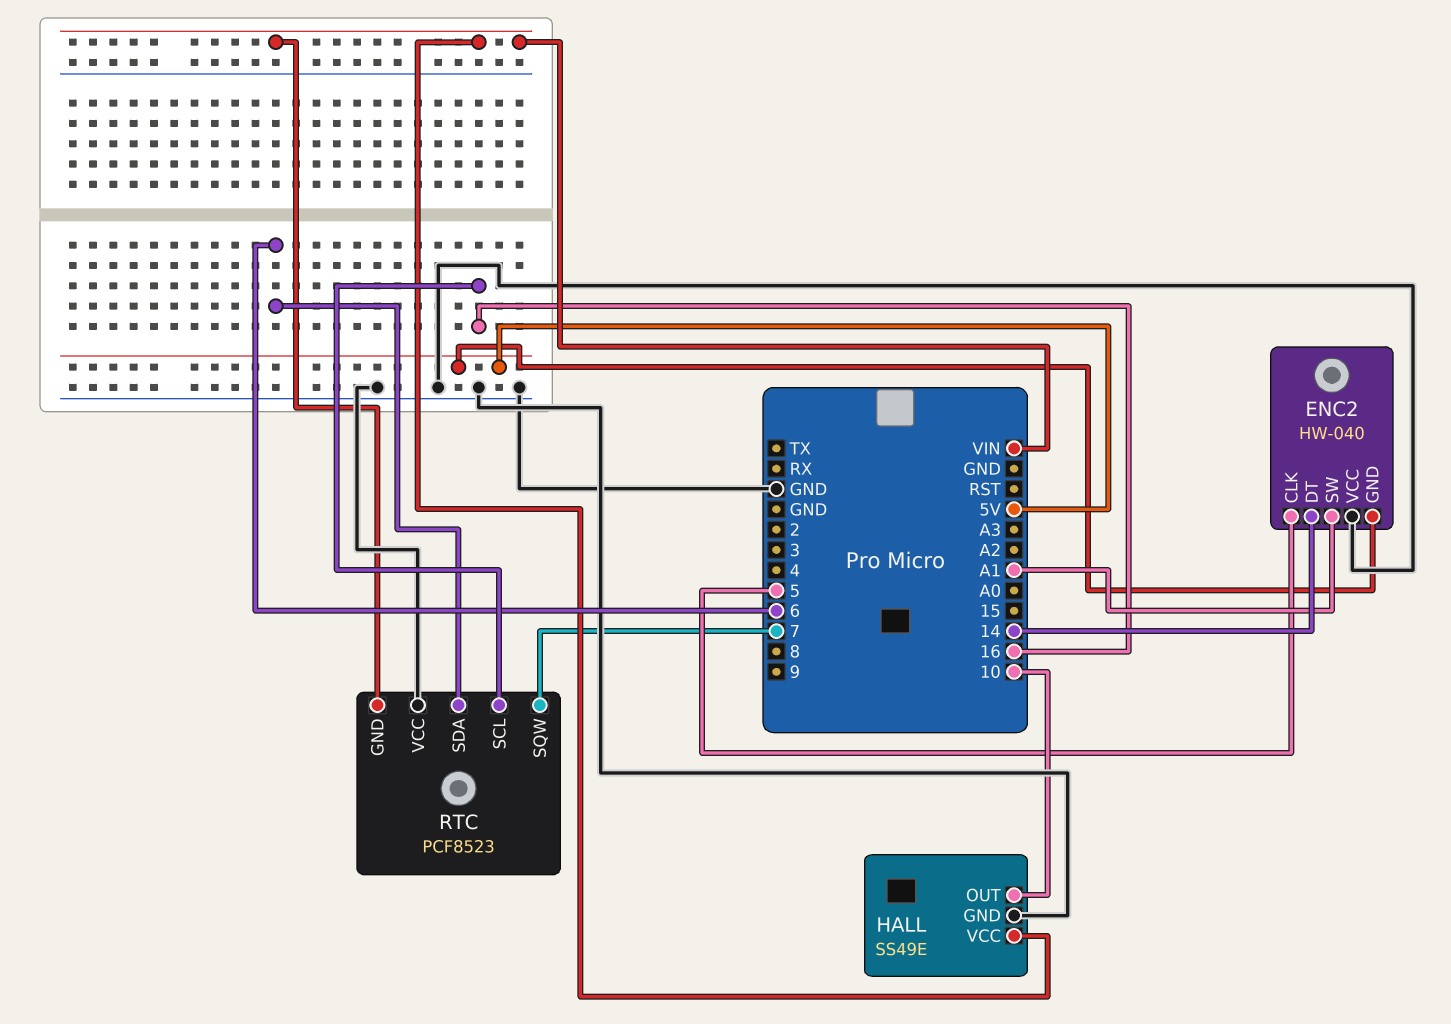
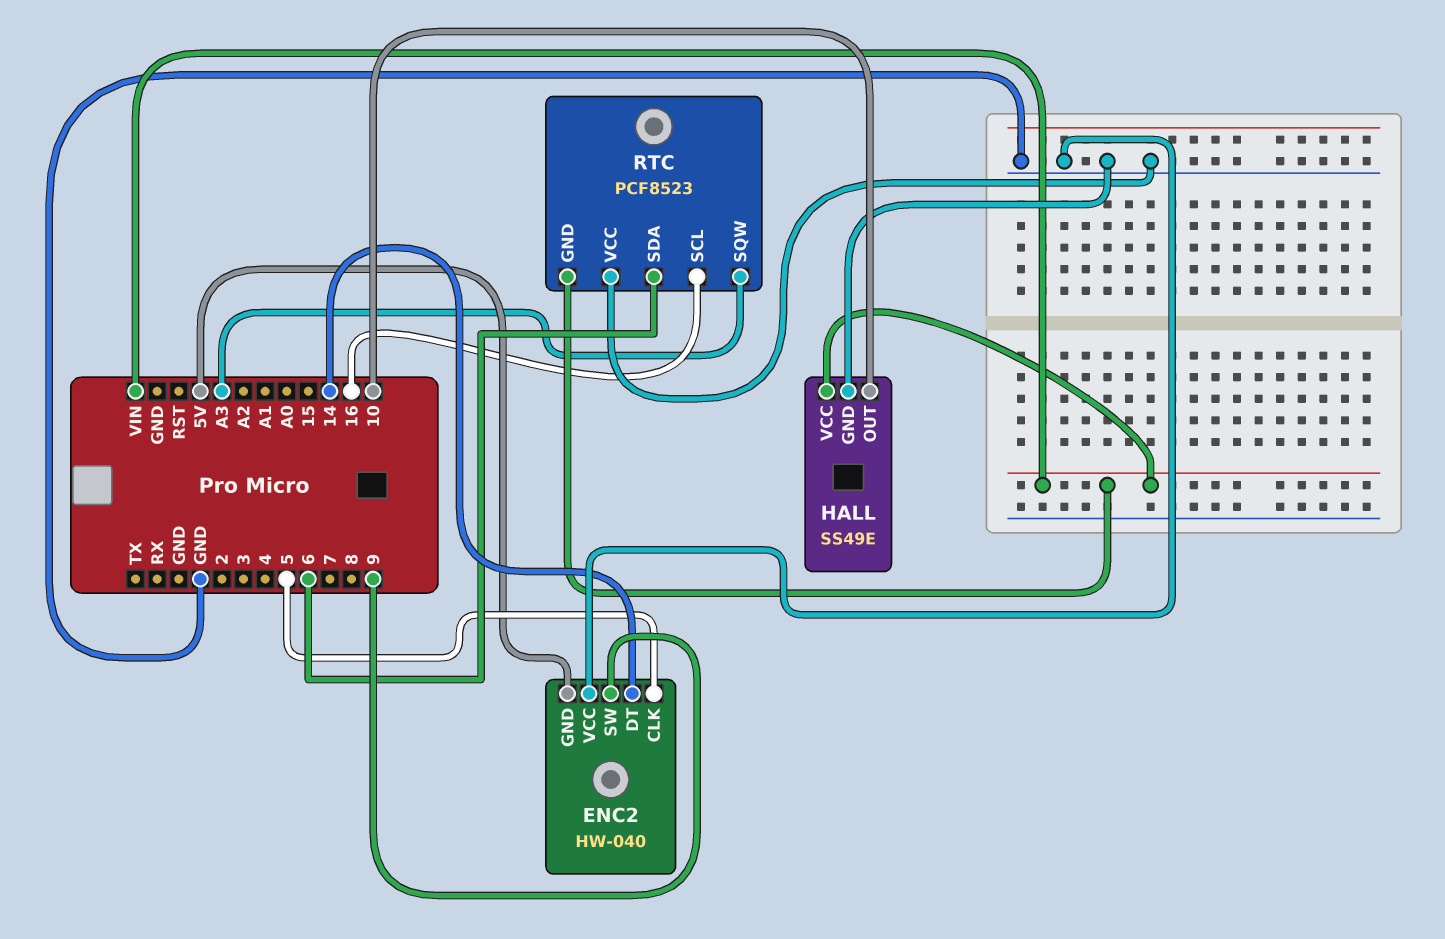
ENC2 pin SW: A1 -> 9
RTC pin SQW: 7 -> A3

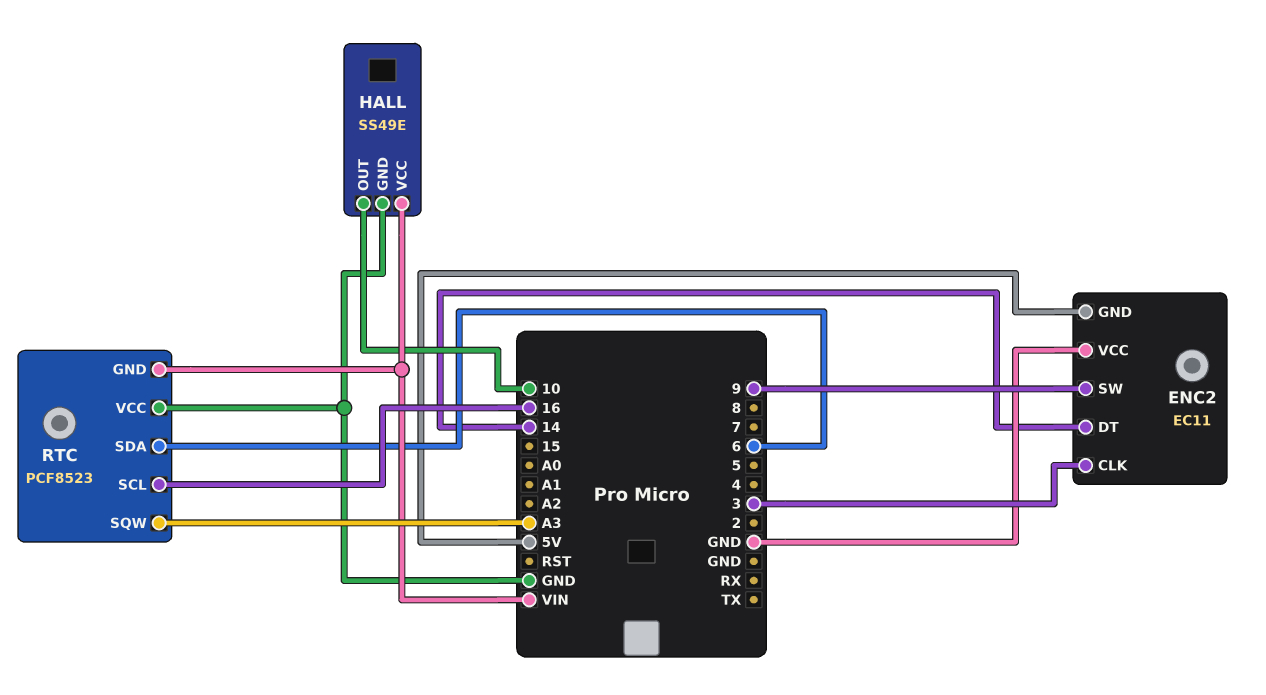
ENC2: HW-040 -> EC11
ENC2 pin CLK: 5 -> 3

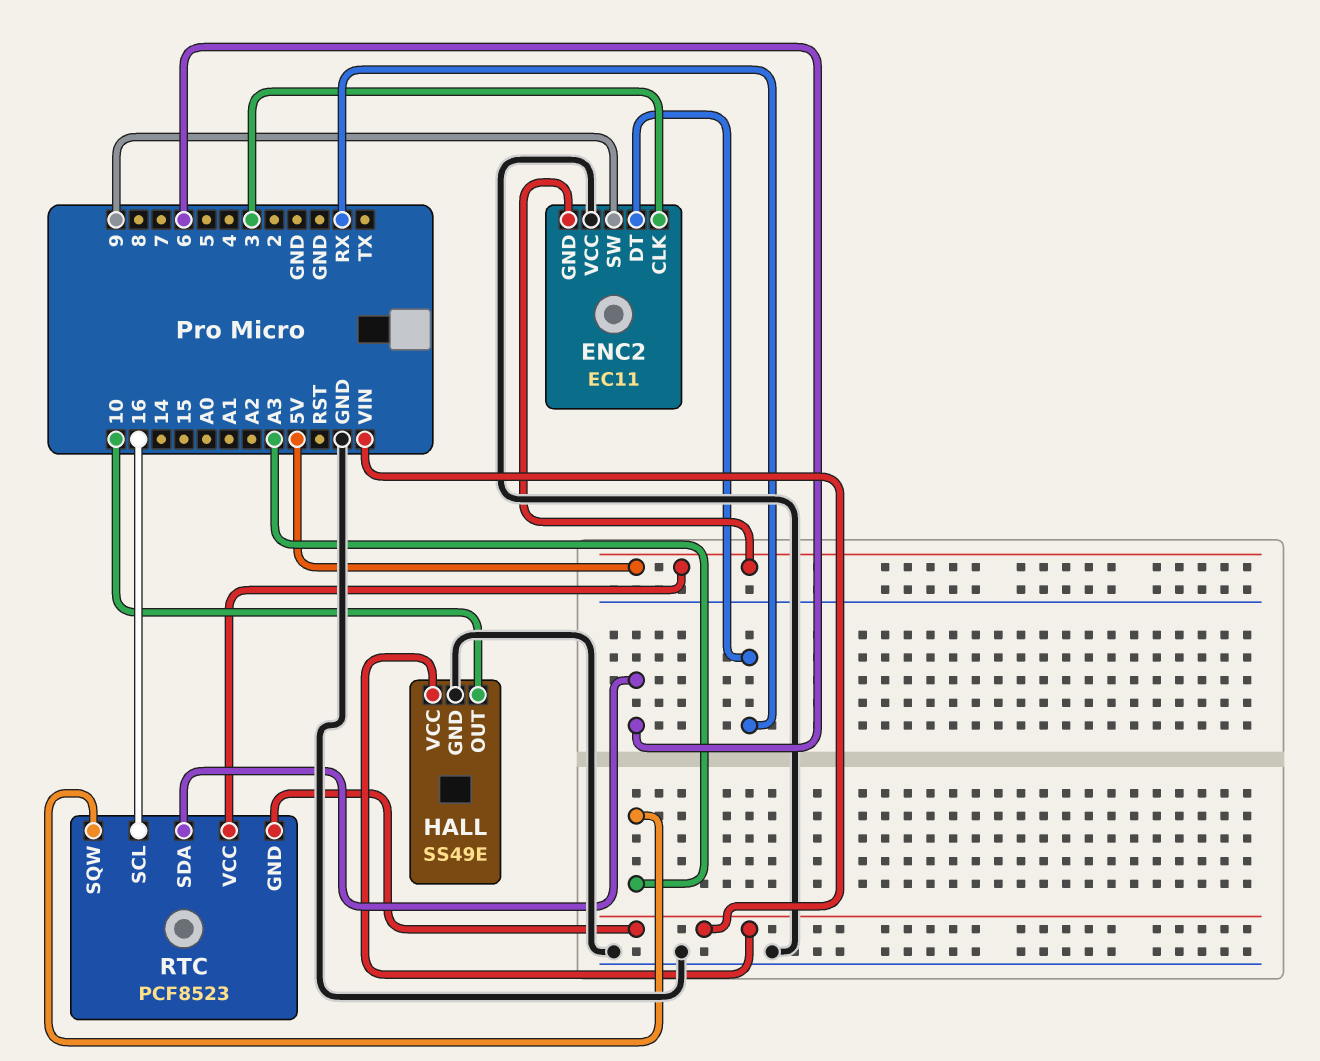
ENC2 pin DT: 14 -> RX
RTC pin VCC: GND -> 5V

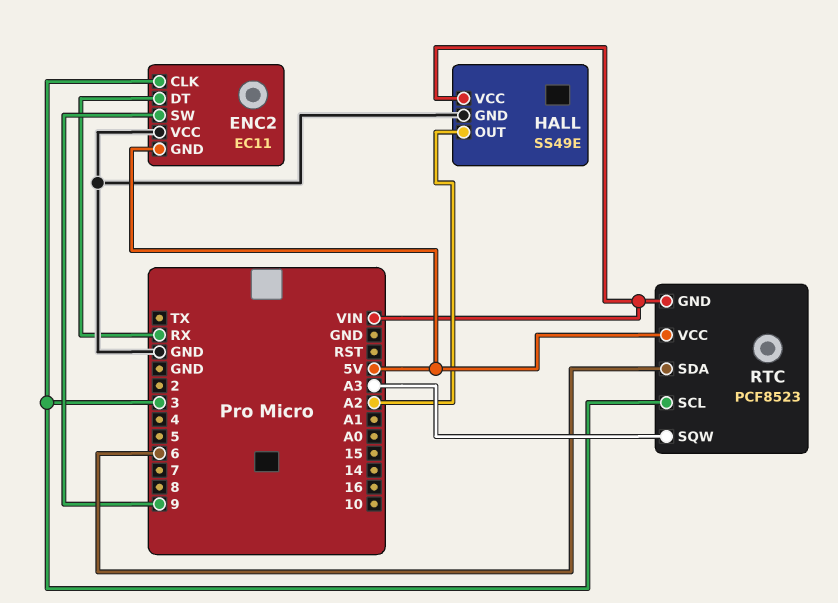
HALL pin OUT: 10 -> A2
RTC pin SCL: 16 -> 3

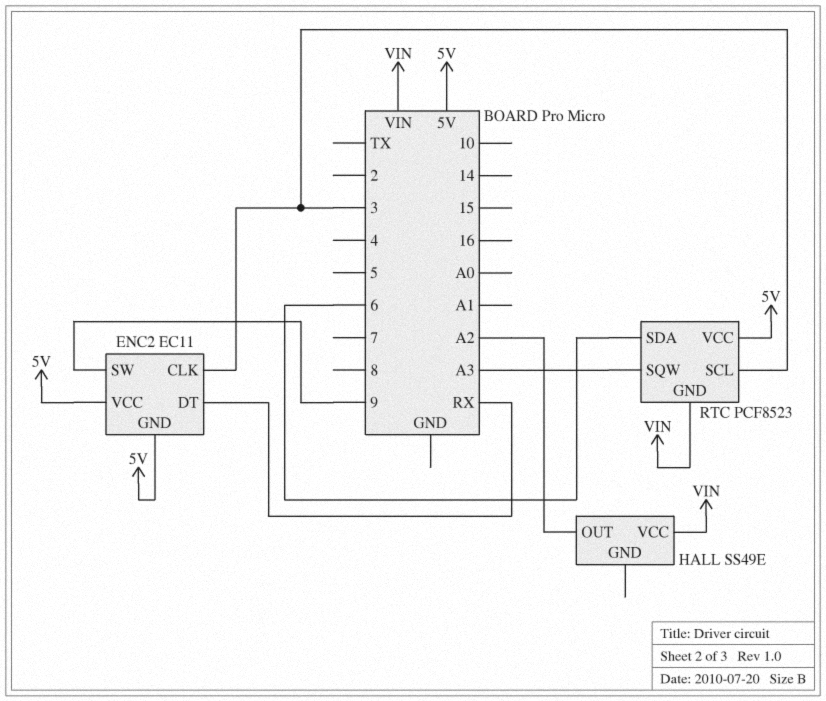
ENC2 pin VCC: GND -> 5V
HALL pin GND: GND -> none

